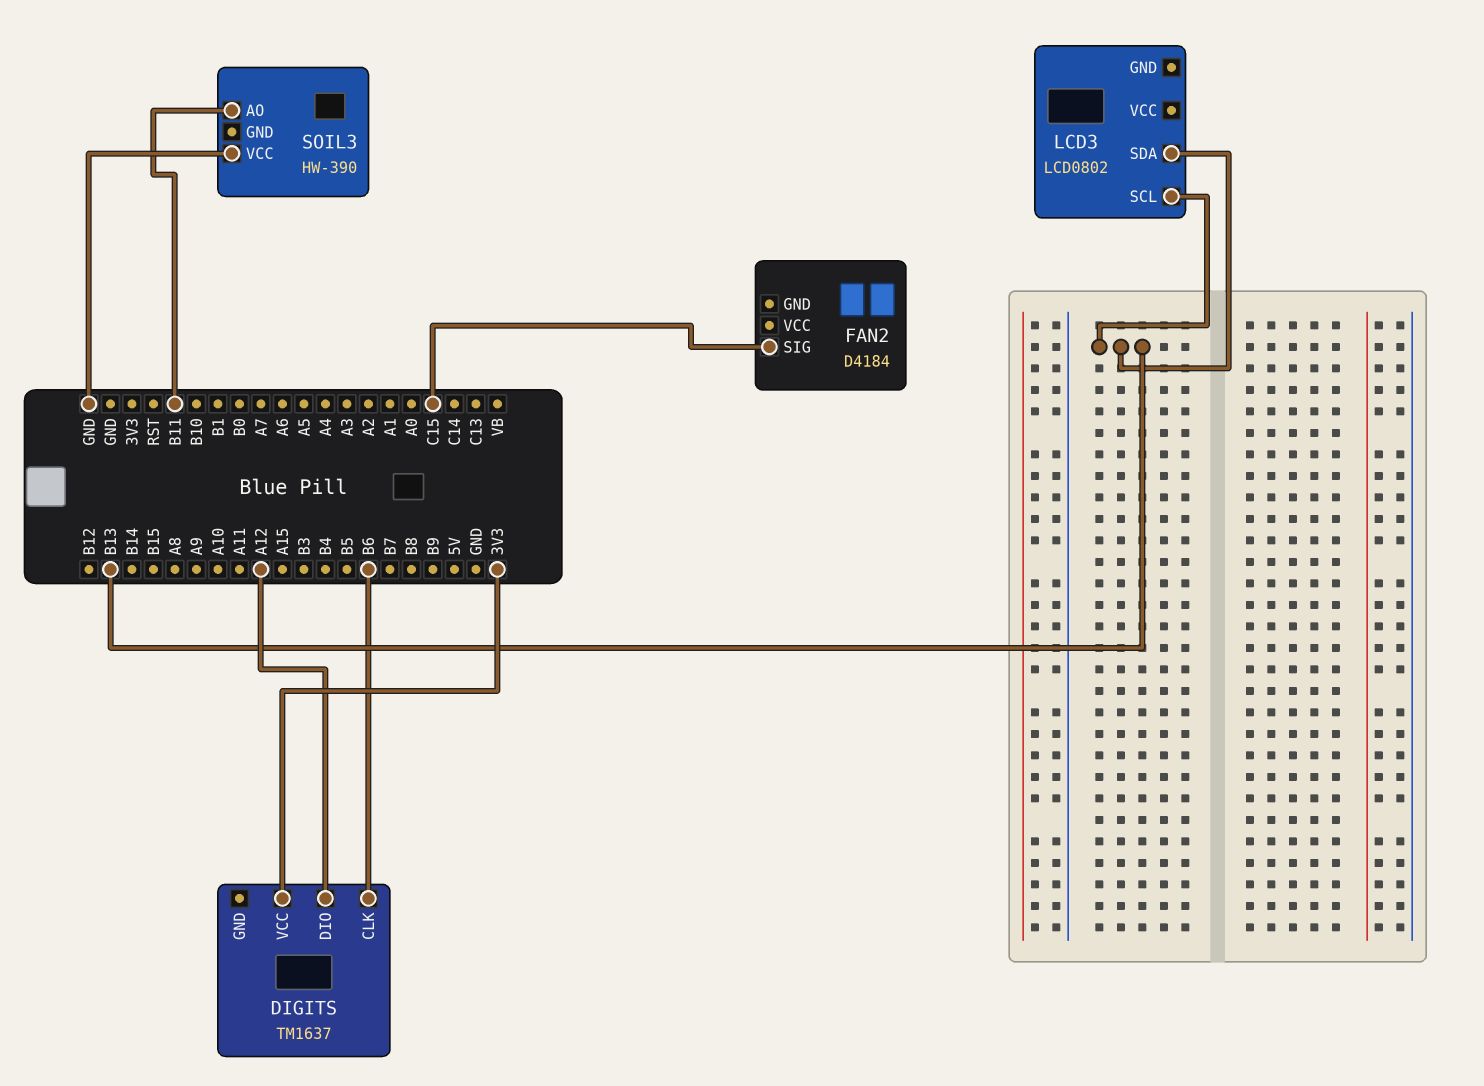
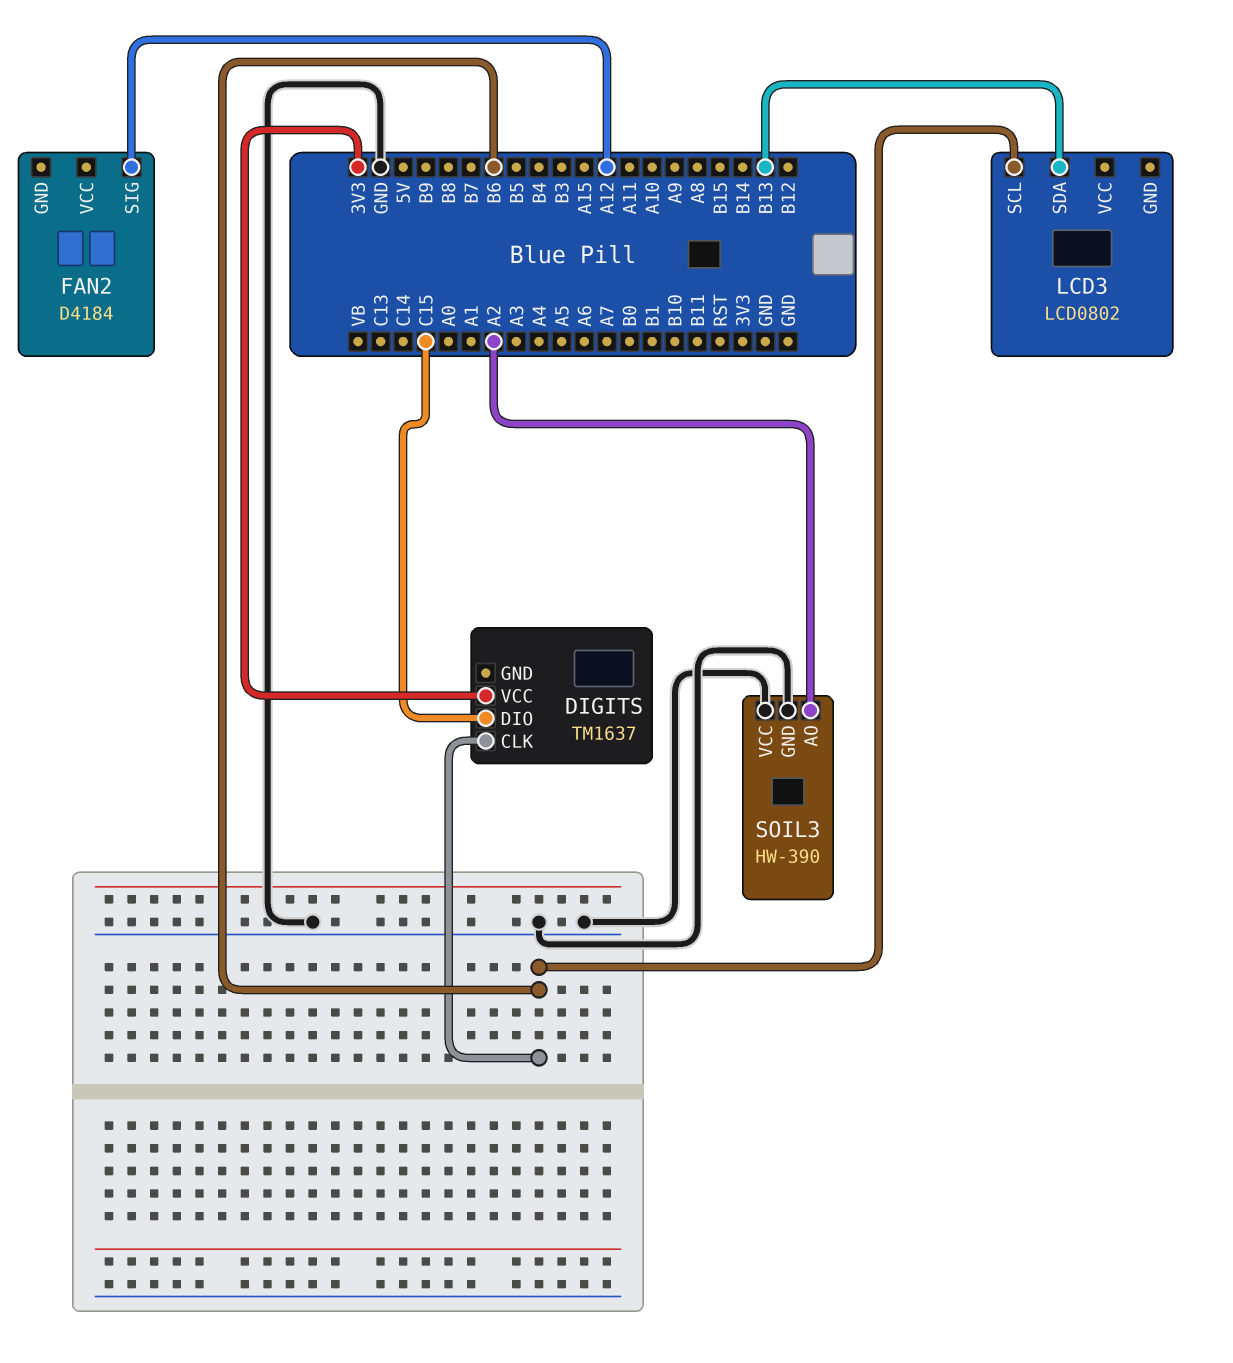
DIGITS pin DIO: A12 -> C15
FAN2 pin SIG: C15 -> A12
LCD3 pin SCL: B13 -> B6
SOIL3 pin AO: B11 -> A2
SOIL3 pin GND: none -> GND

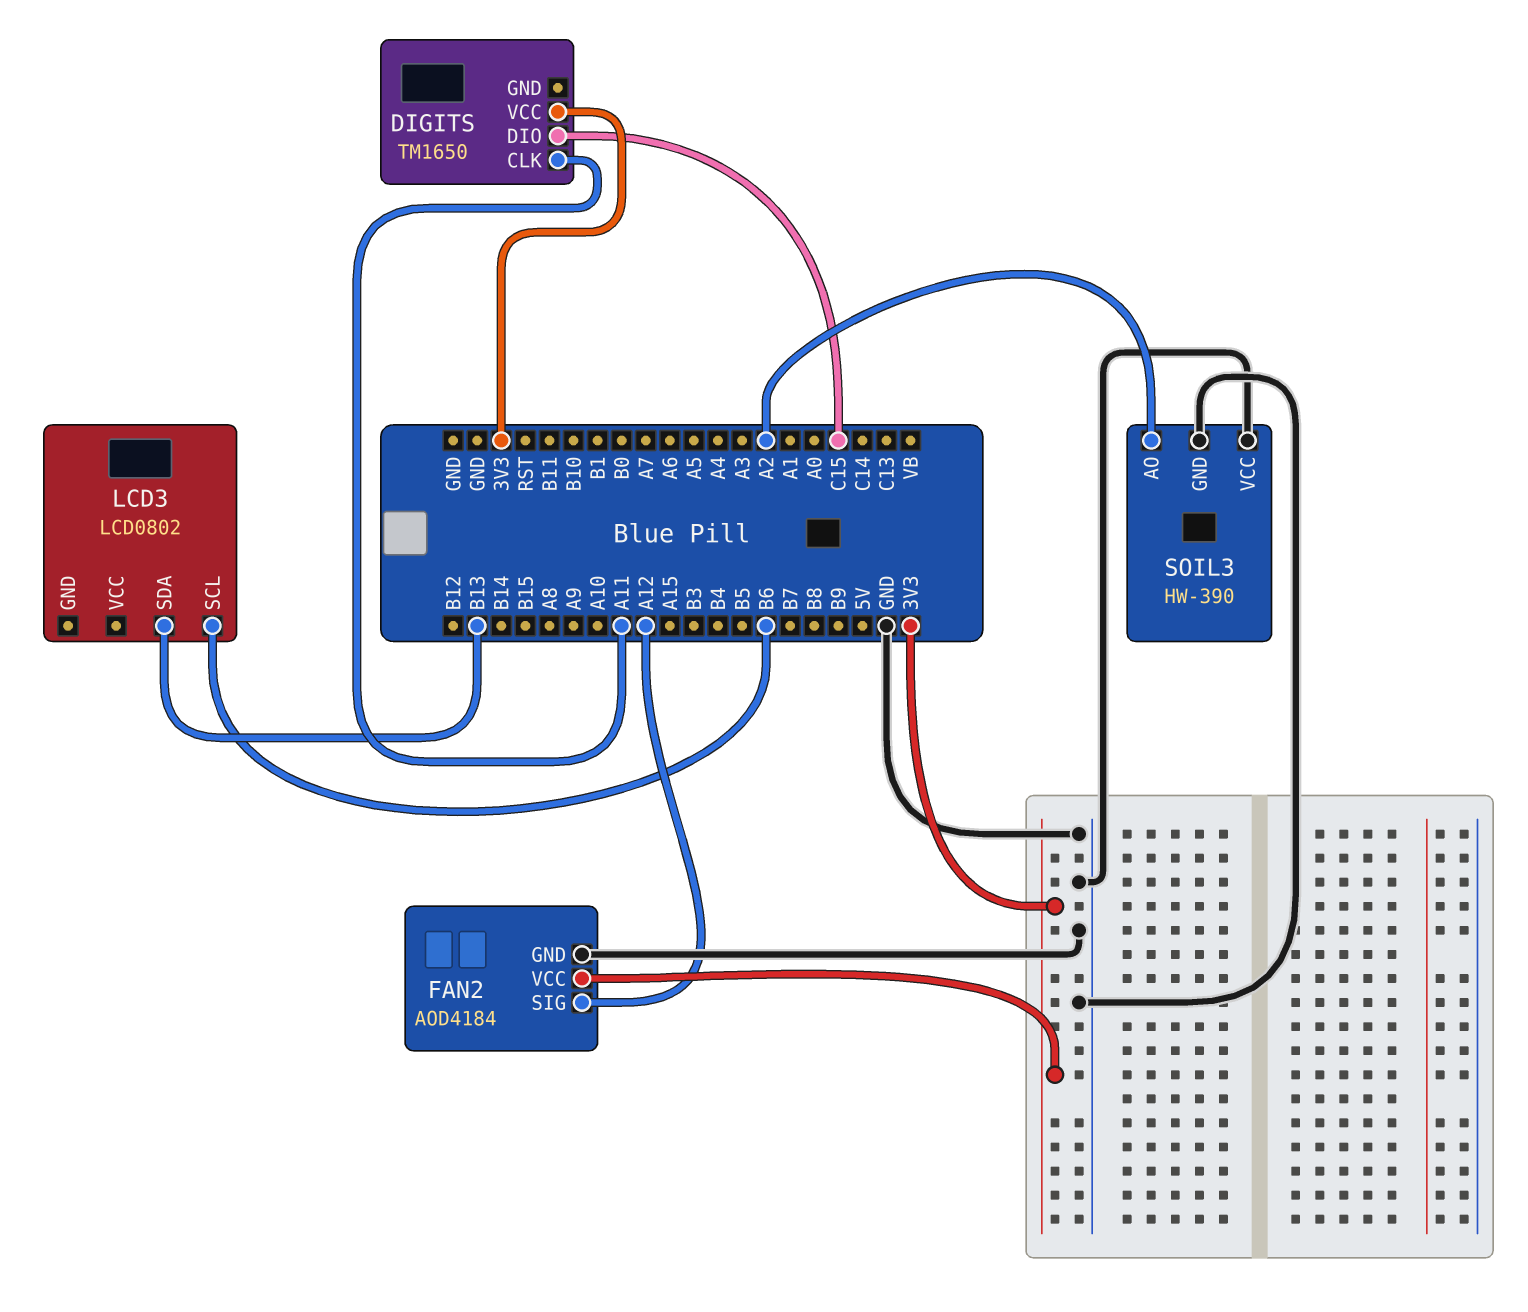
DIGITS: TM1637 -> TM1650
DIGITS pin CLK: B6 -> A11
FAN2: D4184 -> AOD4184
FAN2 pin GND: none -> GND
FAN2 pin VCC: none -> 3V3

